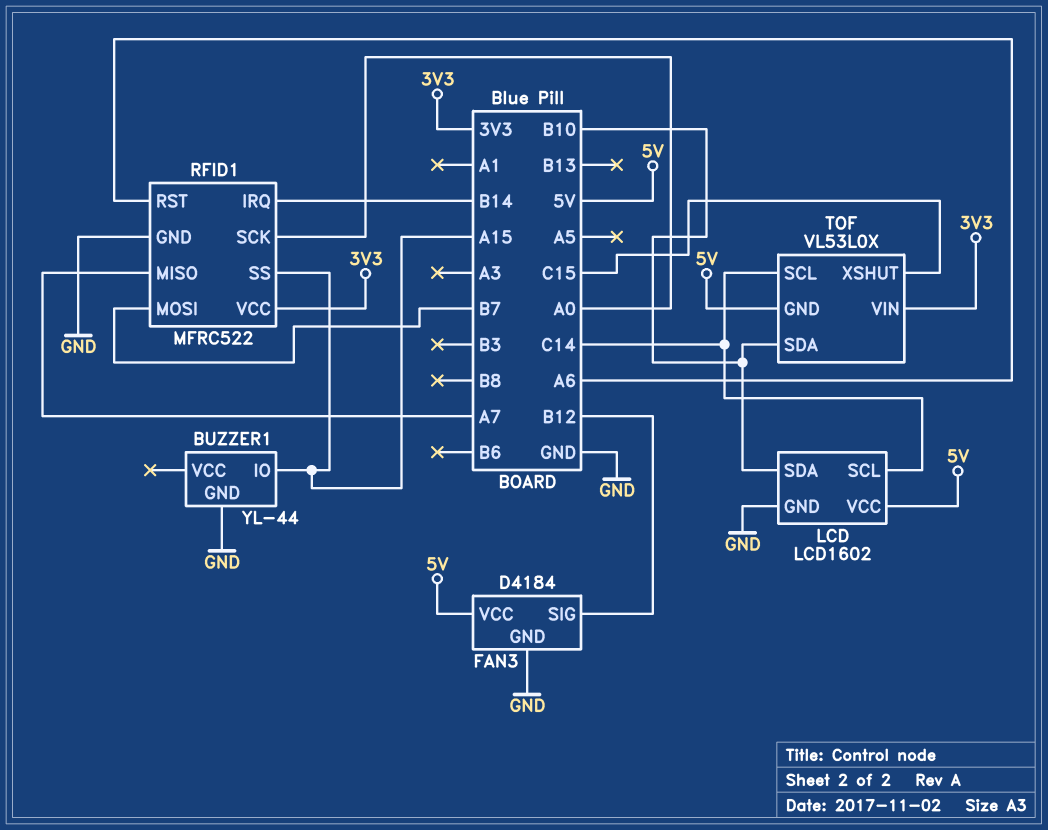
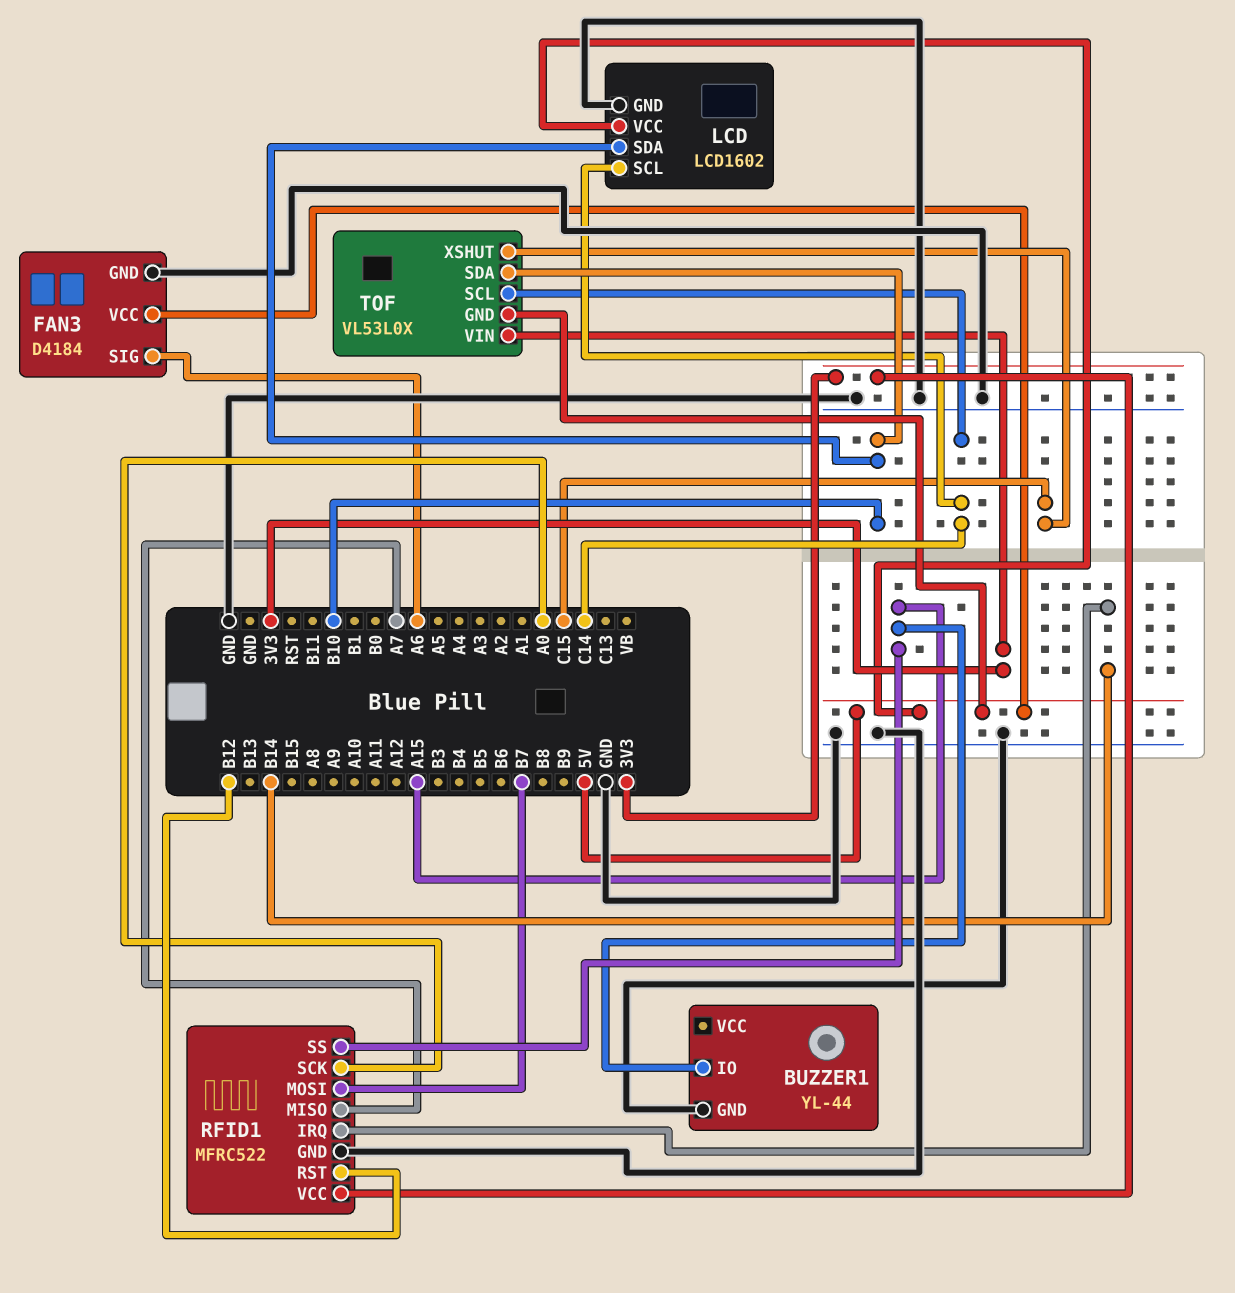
FAN3 pin SIG: B12 -> A6
RFID1 pin RST: A6 -> B12

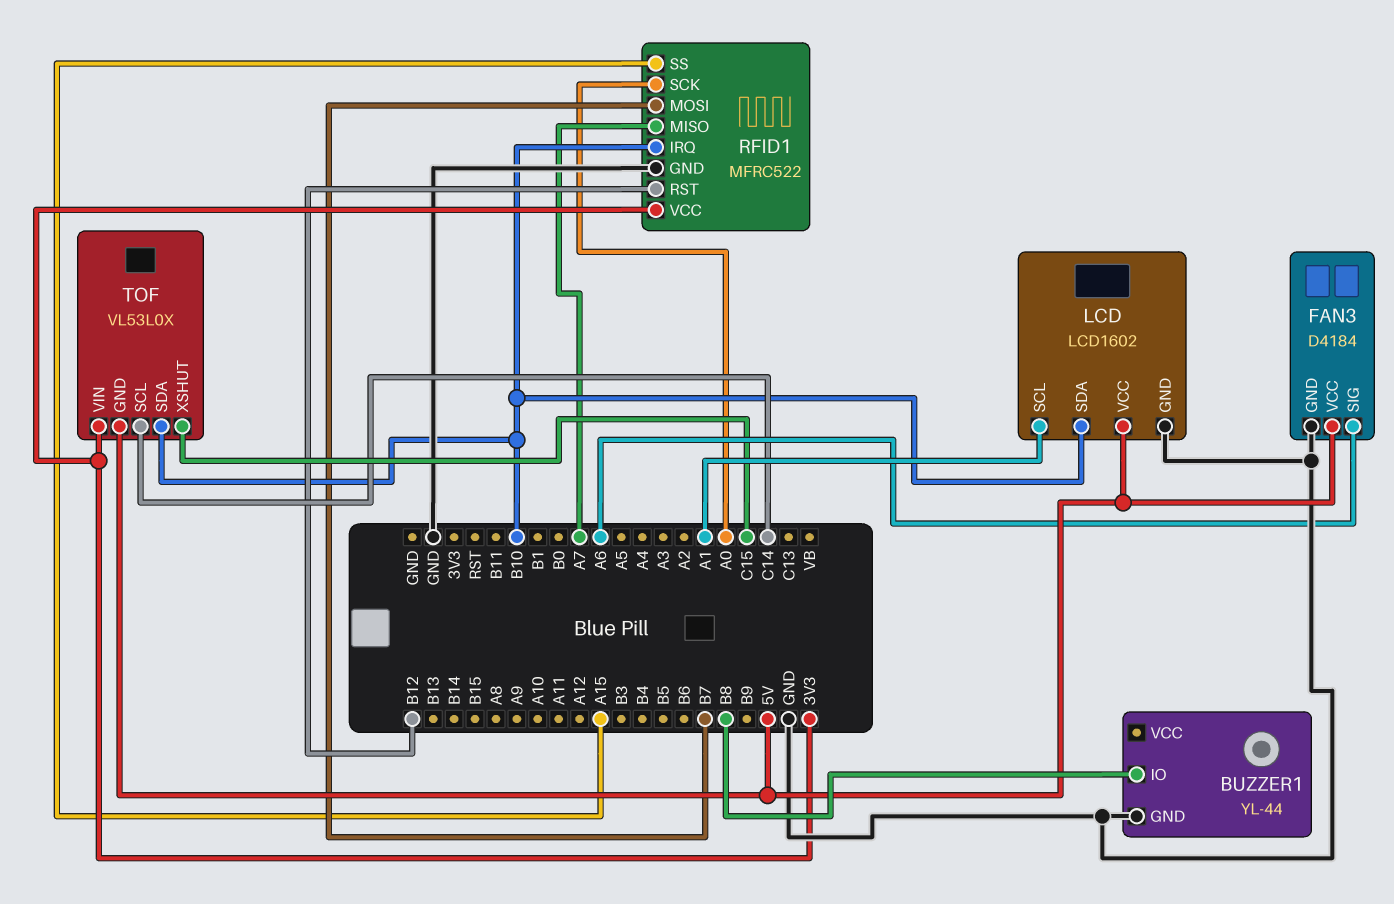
BUZZER1 pin IO: A15 -> B8
LCD pin SCL: C14 -> A1
RFID1 pin IRQ: B14 -> B10

